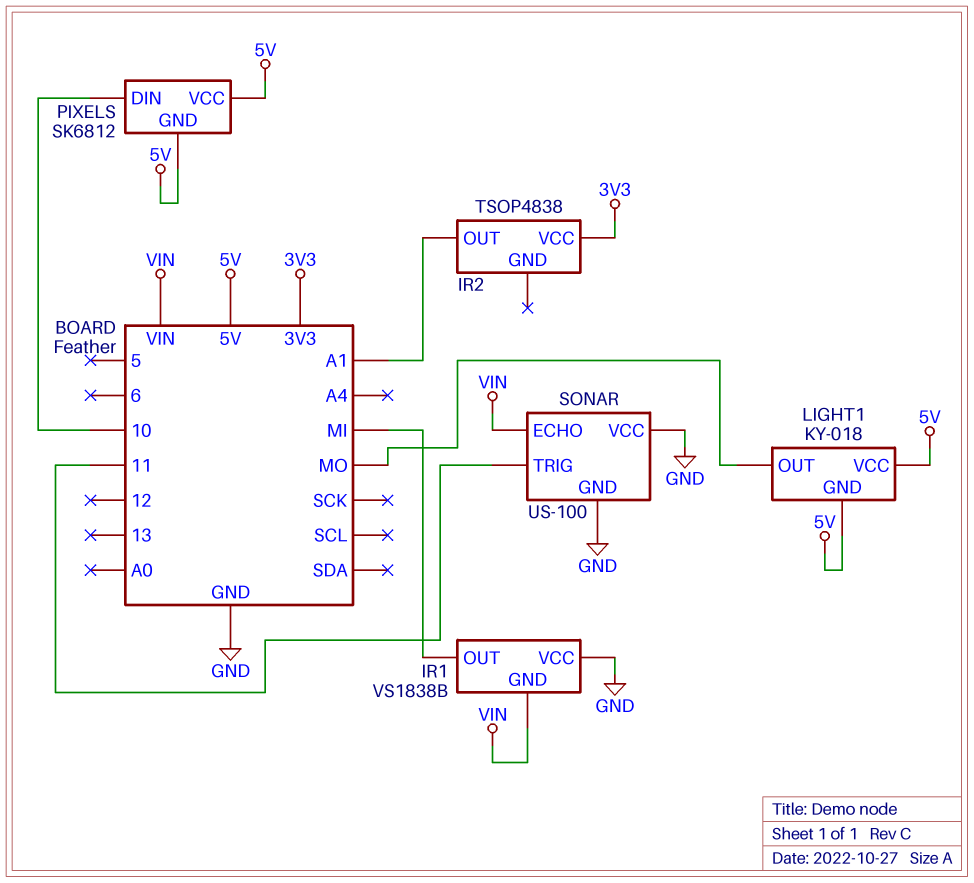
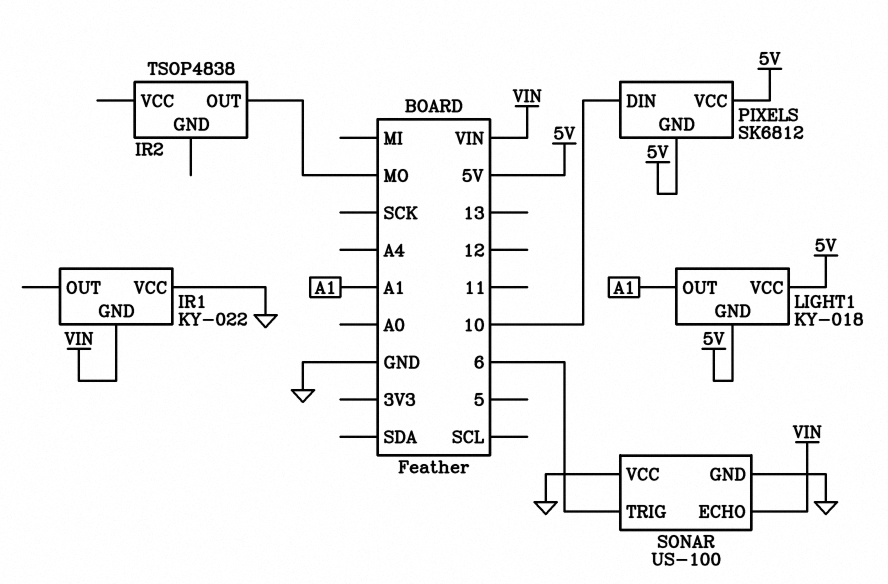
IR1: VS1838B -> KY-022
IR1 pin OUT: MI -> none
IR2 pin OUT: A1 -> MO
IR2 pin VCC: 3V3 -> none
LIGHT1 pin OUT: MO -> A1
SONAR pin TRIG: 11 -> 6

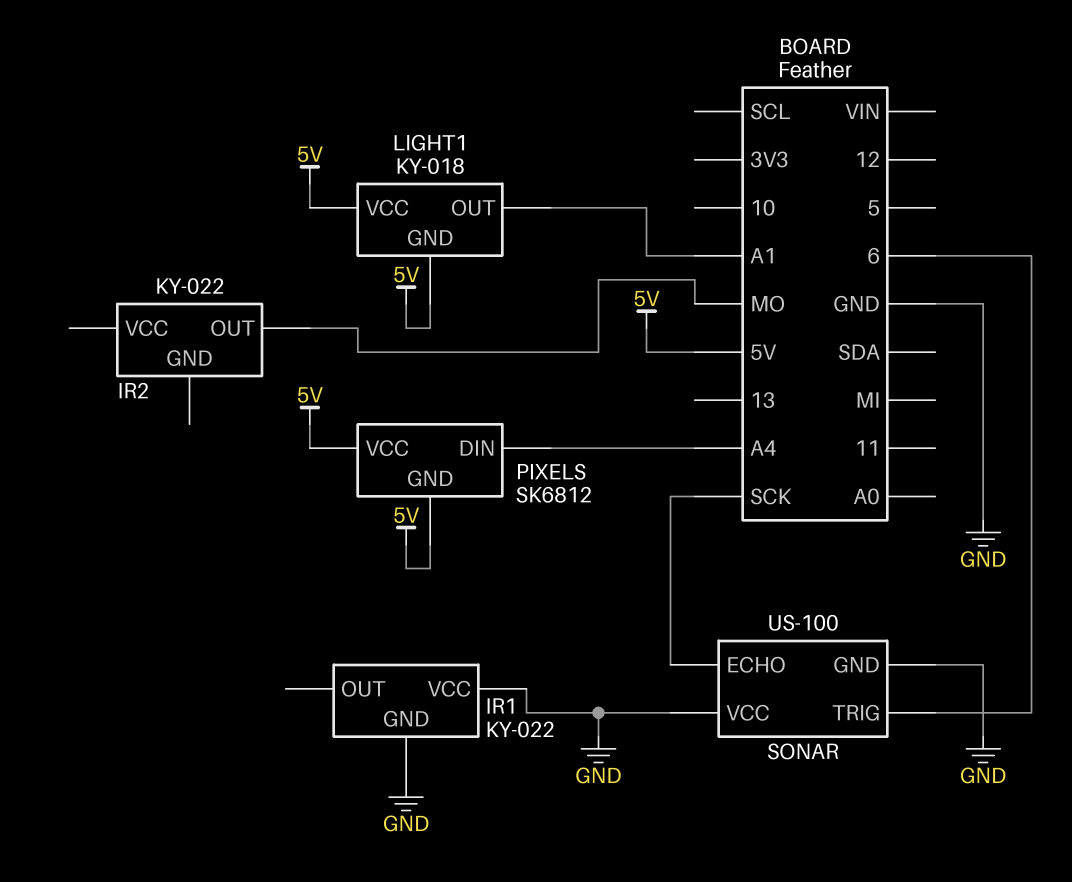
IR1 pin GND: VIN -> GND
IR2: TSOP4838 -> KY-022
PIXELS pin DIN: 10 -> A4
SONAR pin ECHO: VIN -> SCK

